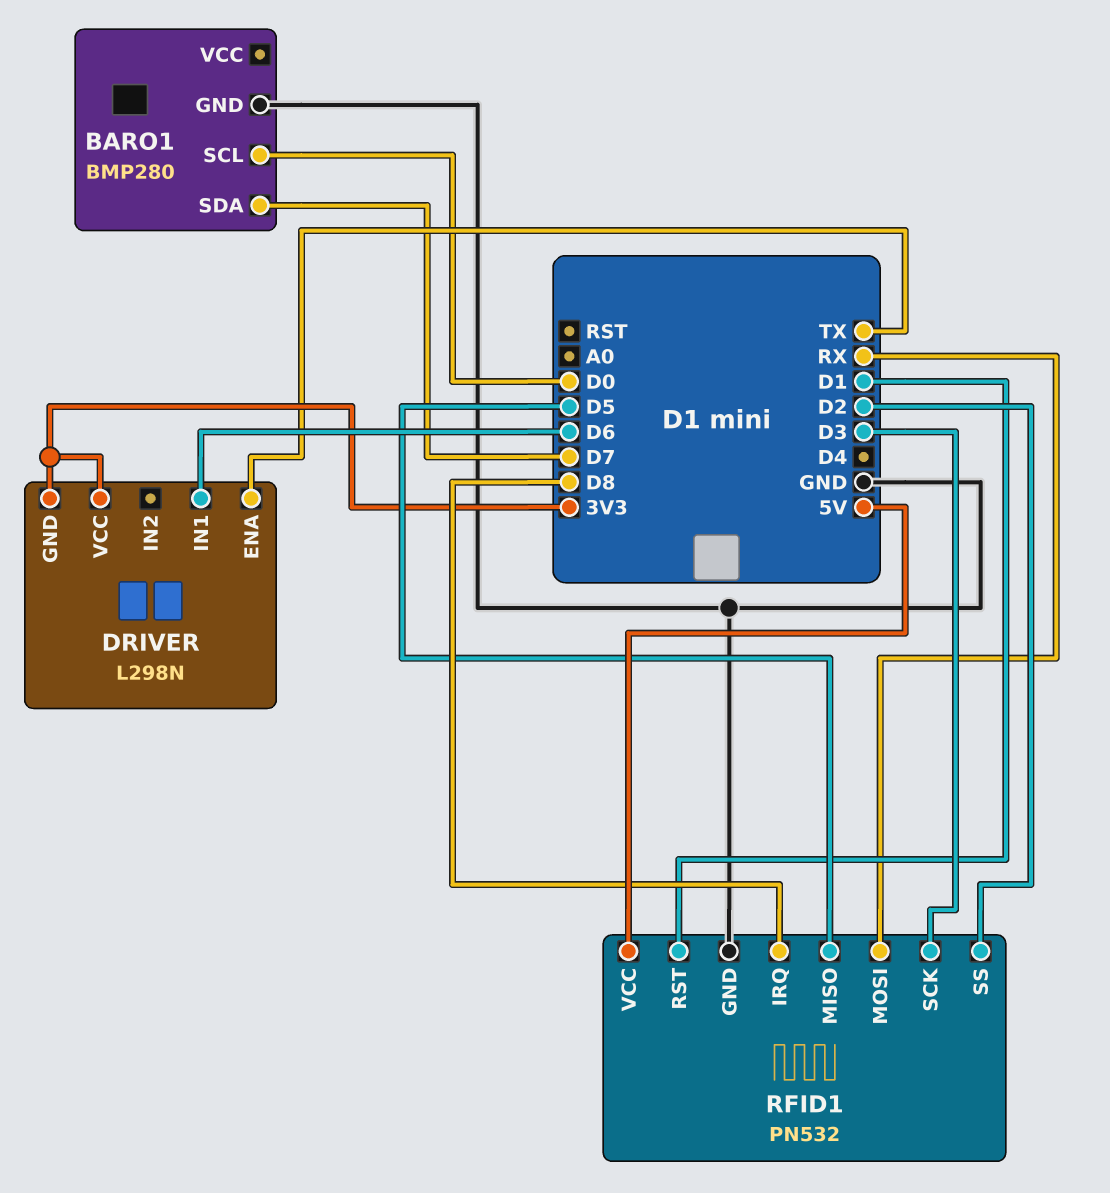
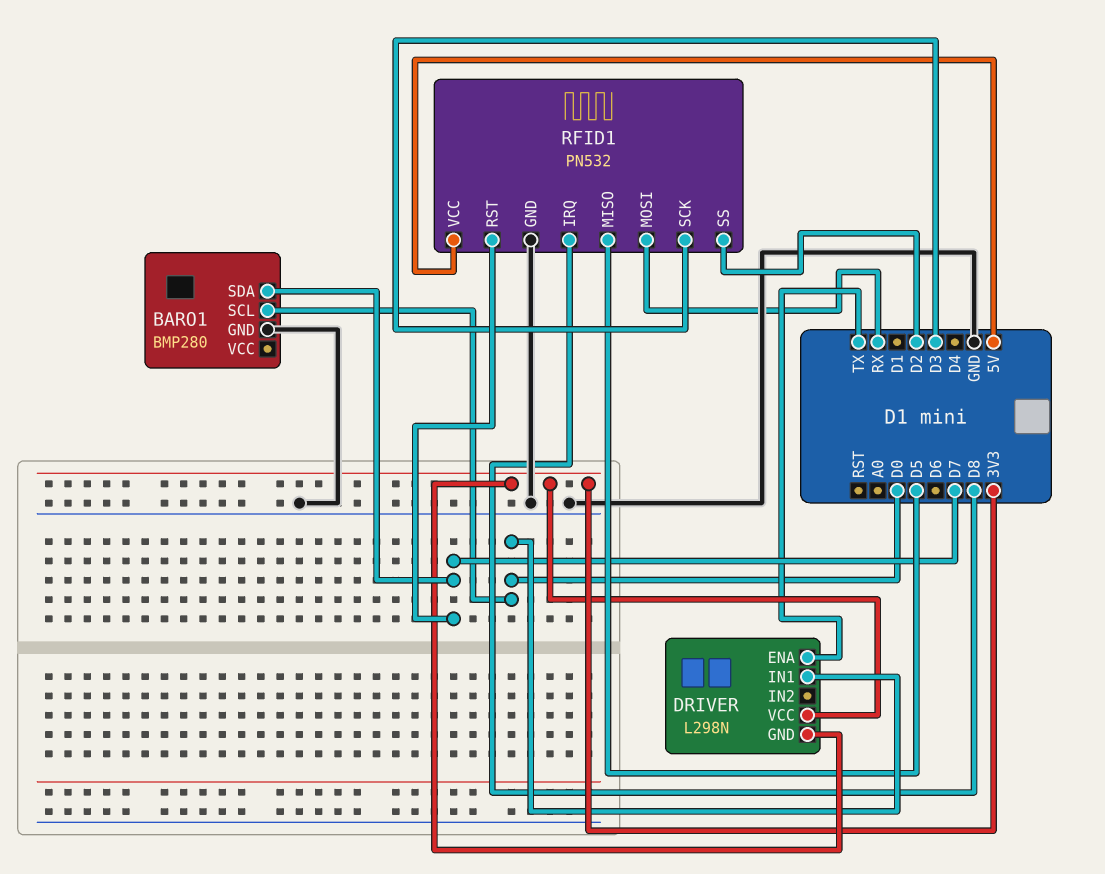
DRIVER pin IN1: D6 -> D0
RFID1 pin RST: D1 -> D7

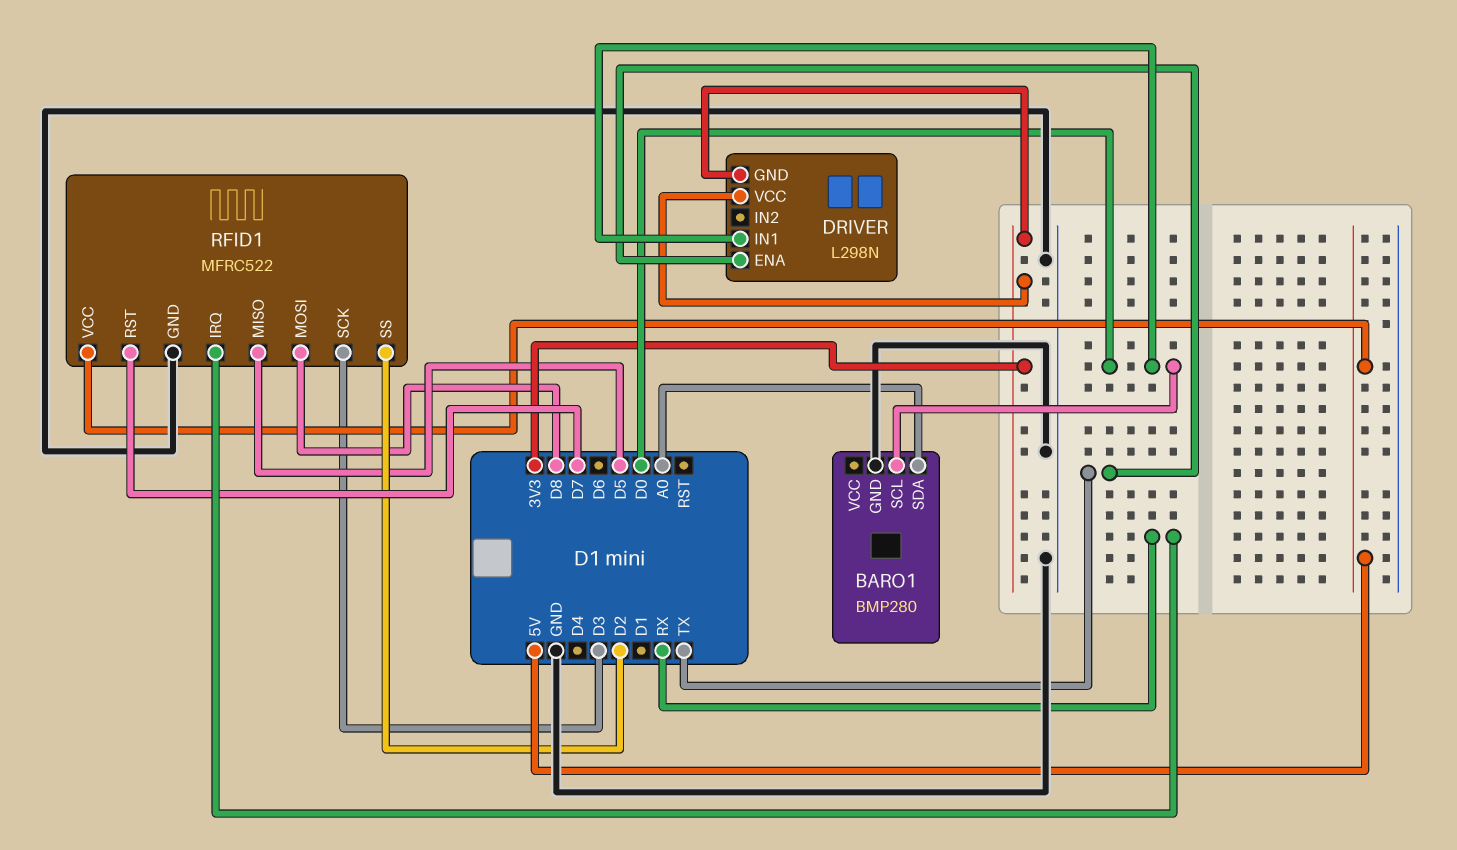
BARO1 pin SDA: D7 -> A0
RFID1: PN532 -> MFRC522
RFID1 pin IRQ: D8 -> RX
RFID1 pin MOSI: RX -> D8

